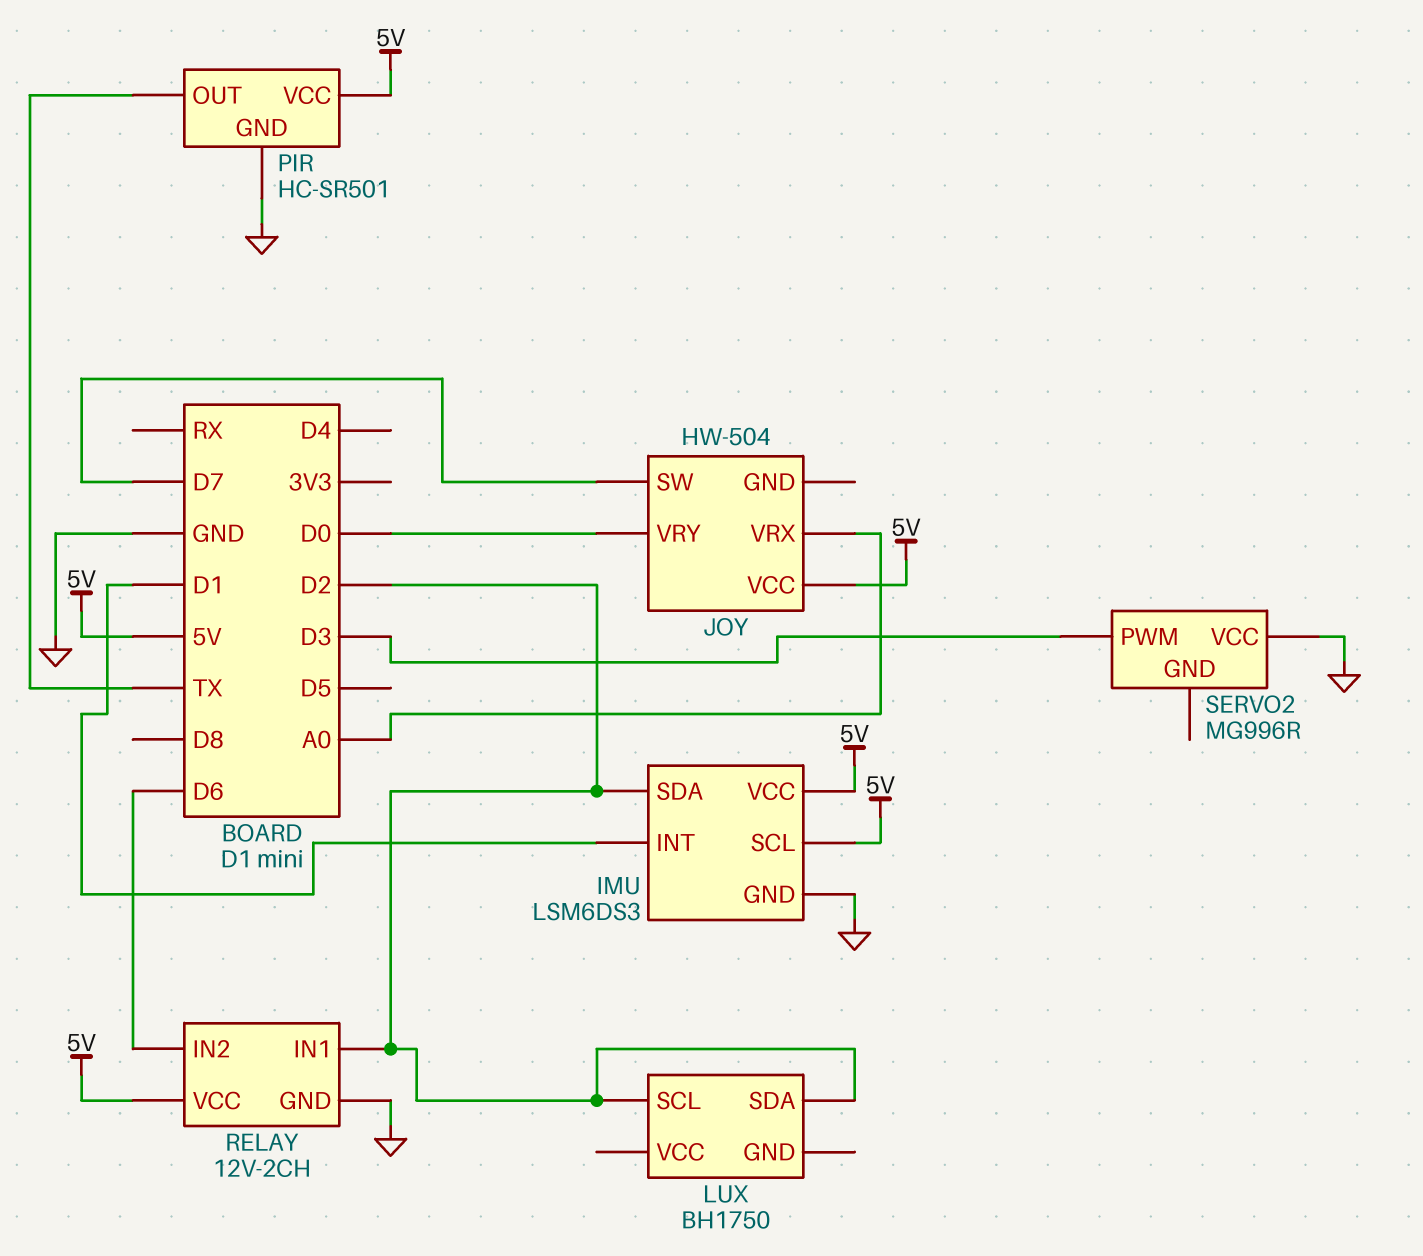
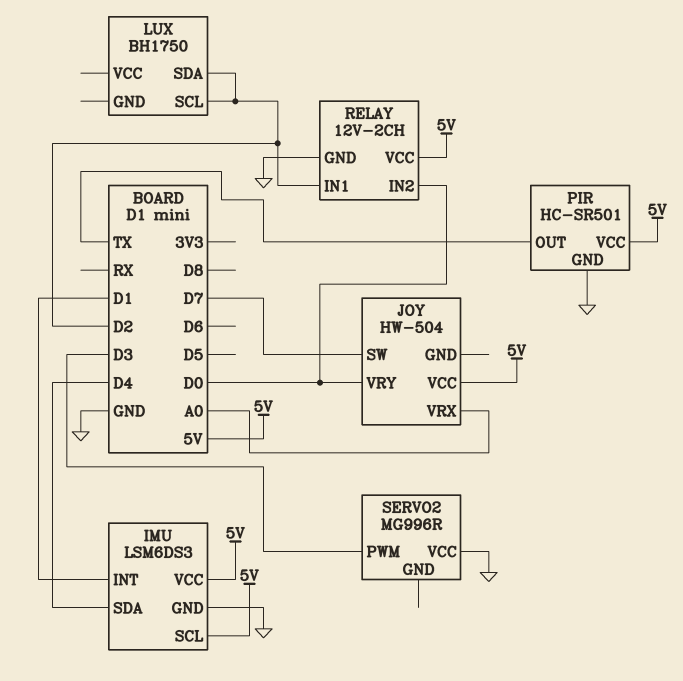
IMU pin SDA: D2 -> D4
RELAY pin IN2: D6 -> D0

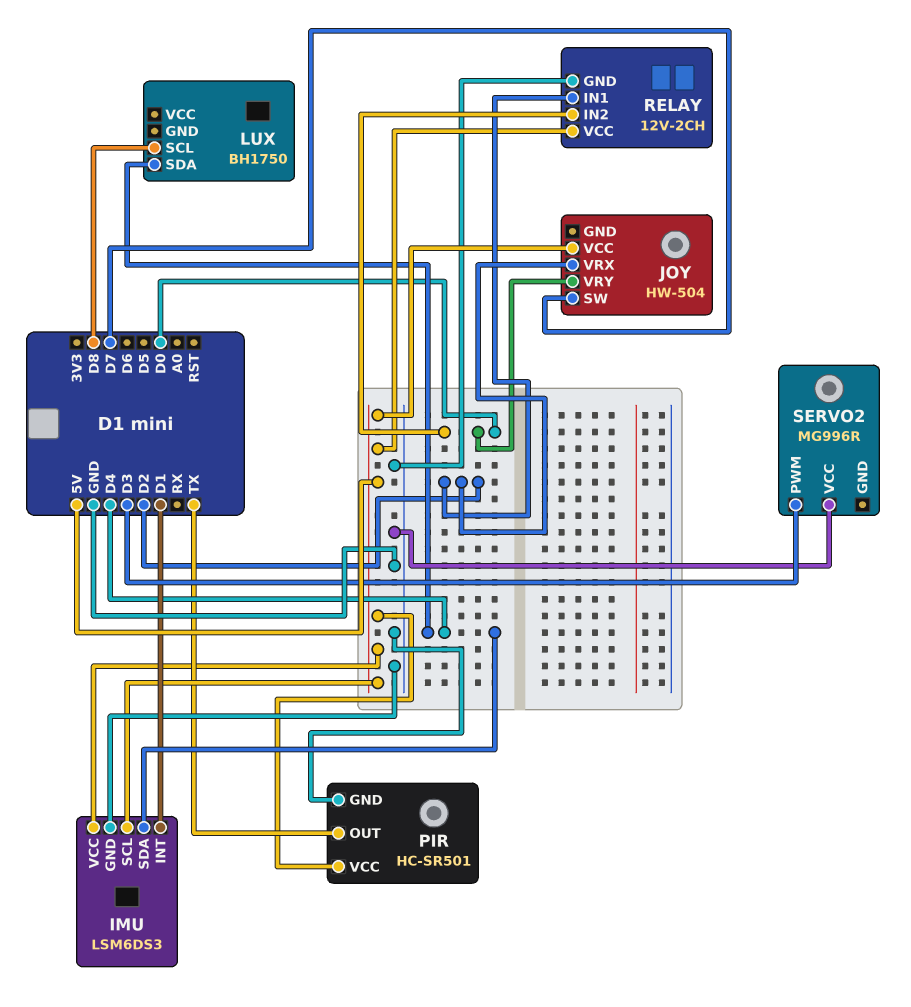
JOY pin VRX: A0 -> D2
LUX pin SCL: D2 -> D8
LUX pin SDA: D2 -> D4

